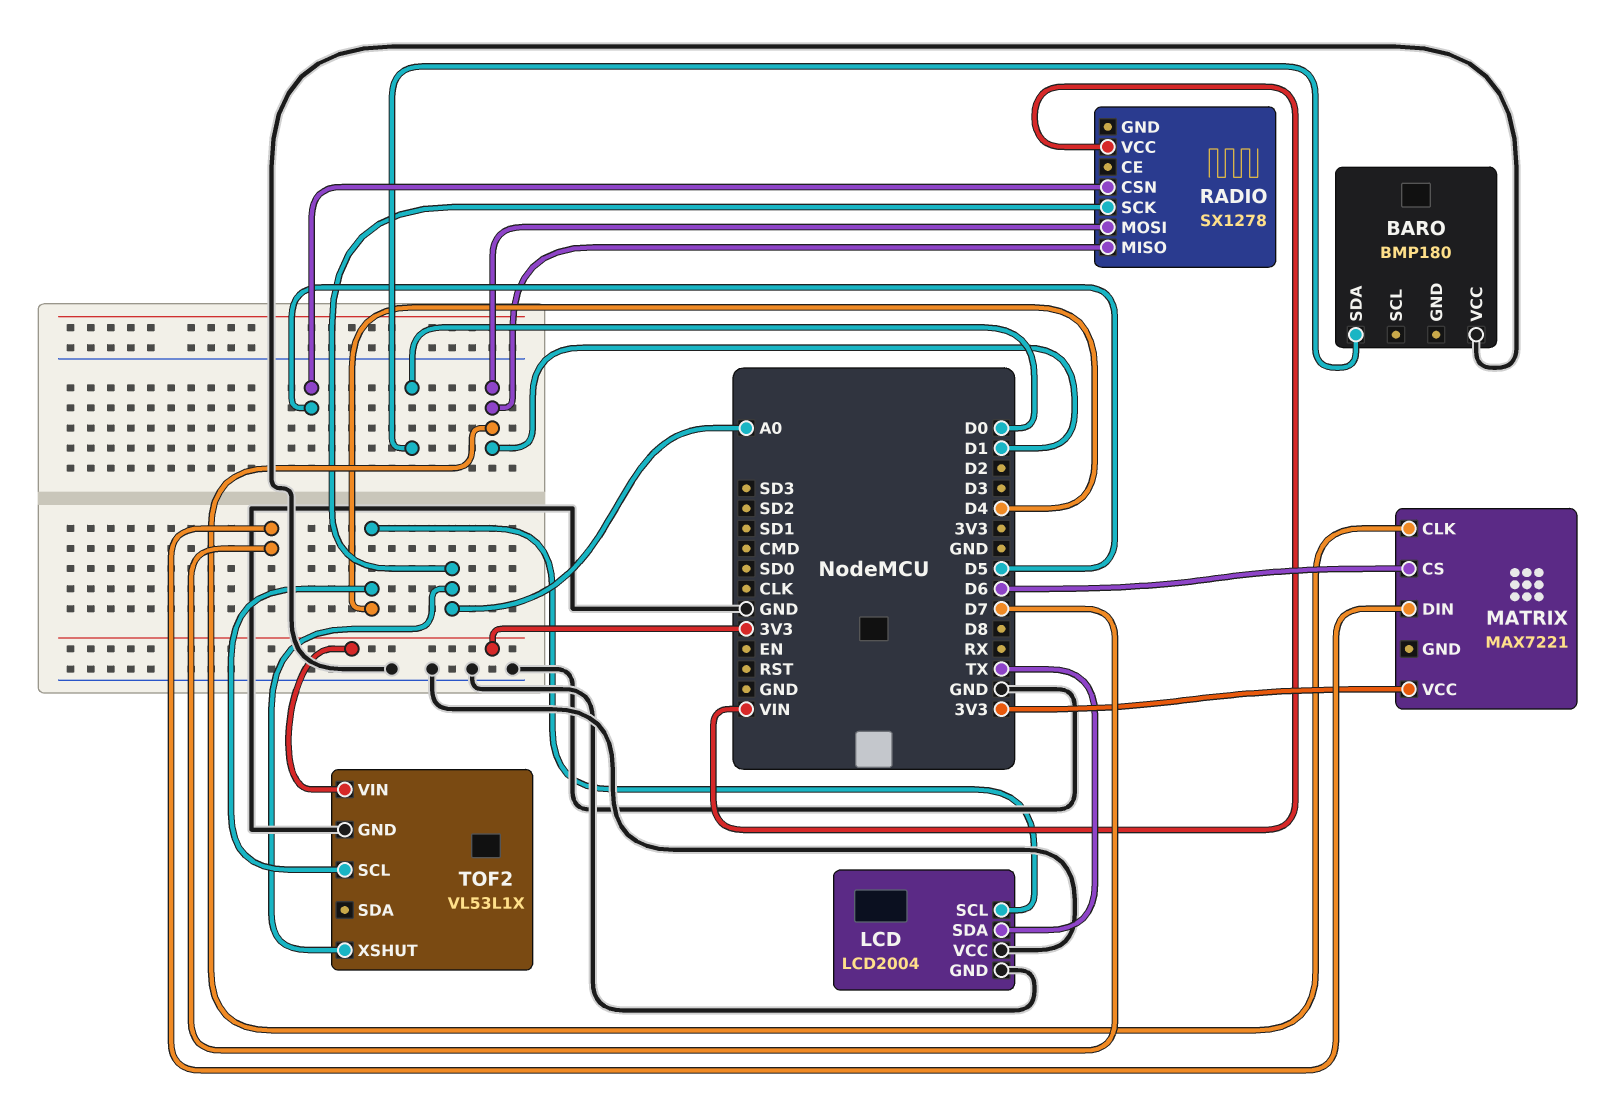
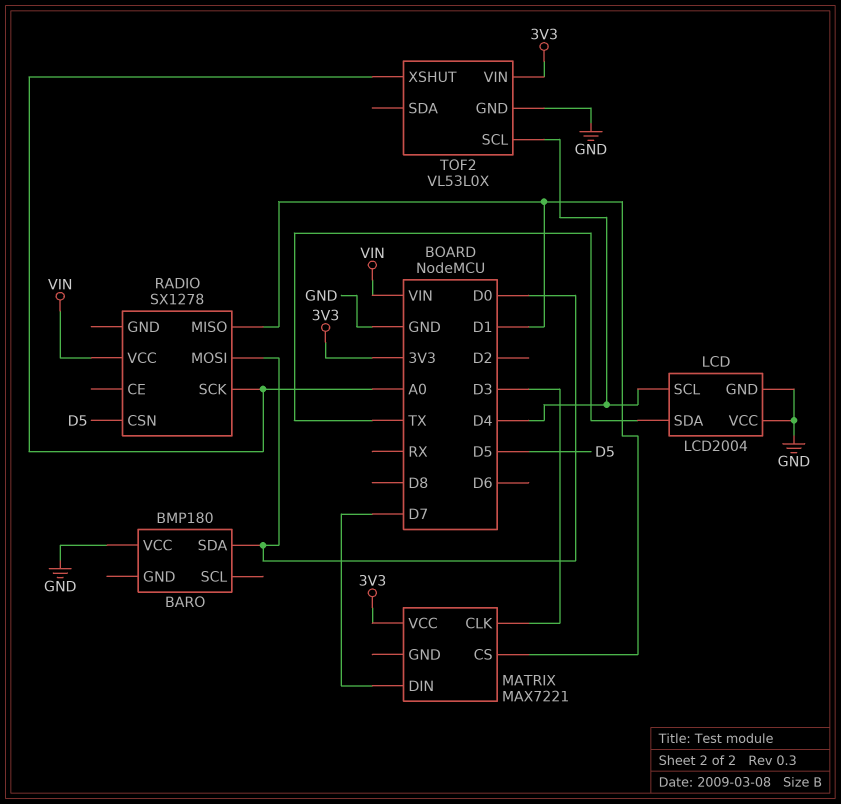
MATRIX pin CLK: D1 -> D3
MATRIX pin CS: D6 -> D1
RADIO pin MOSI: D1 -> D0
TOF2: VL53L1X -> VL53L0X

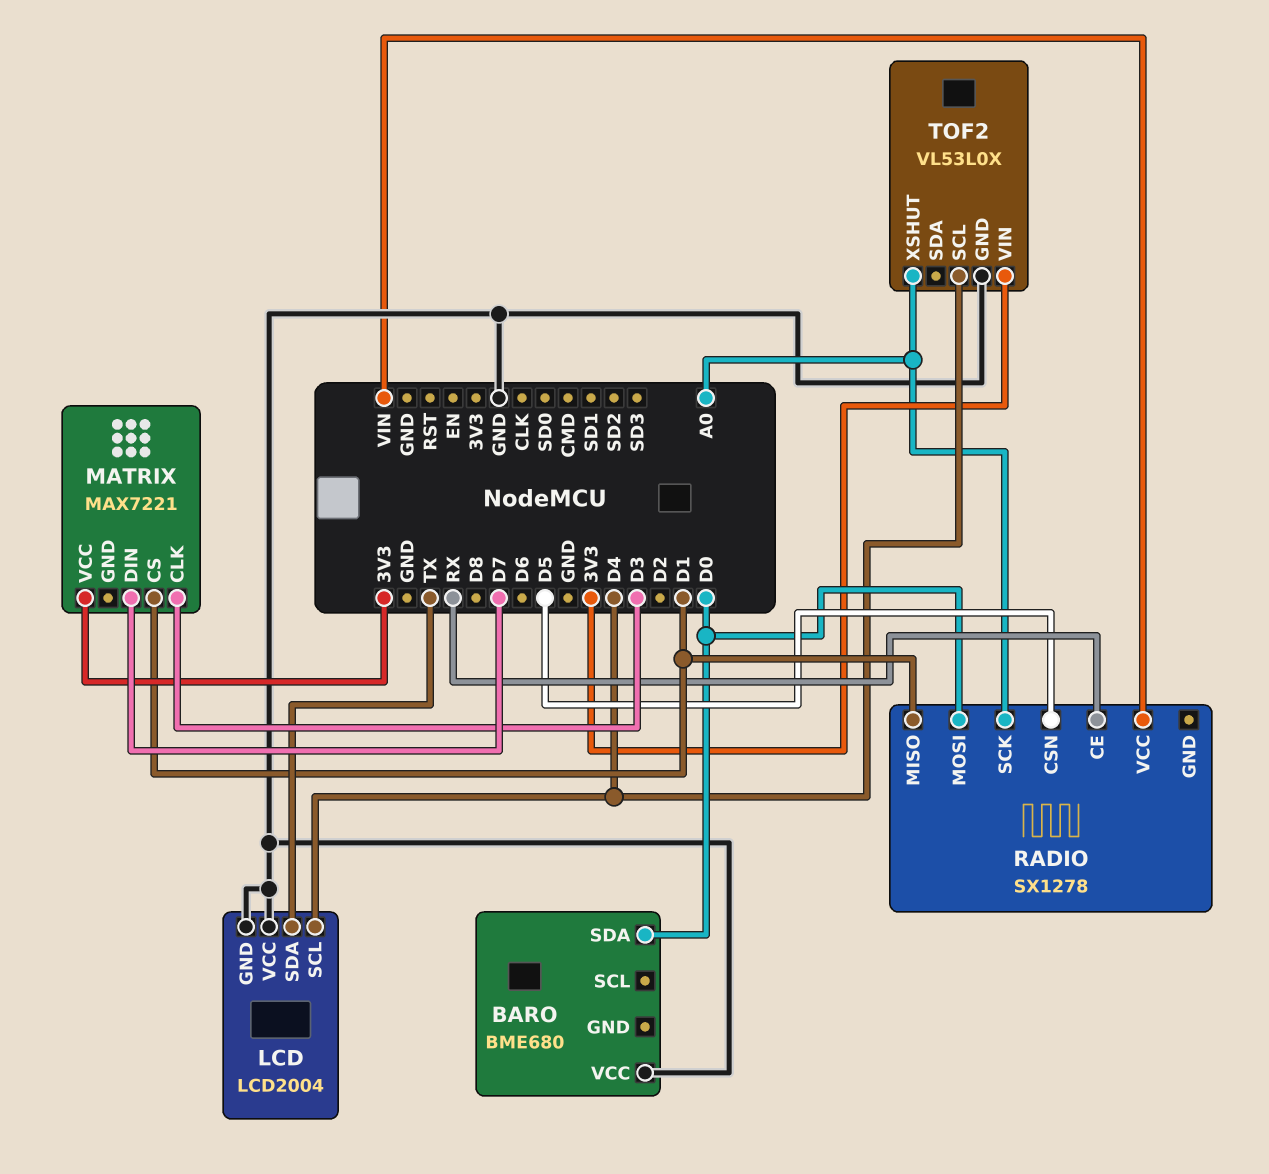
BARO: BMP180 -> BME680
RADIO pin CE: none -> RX

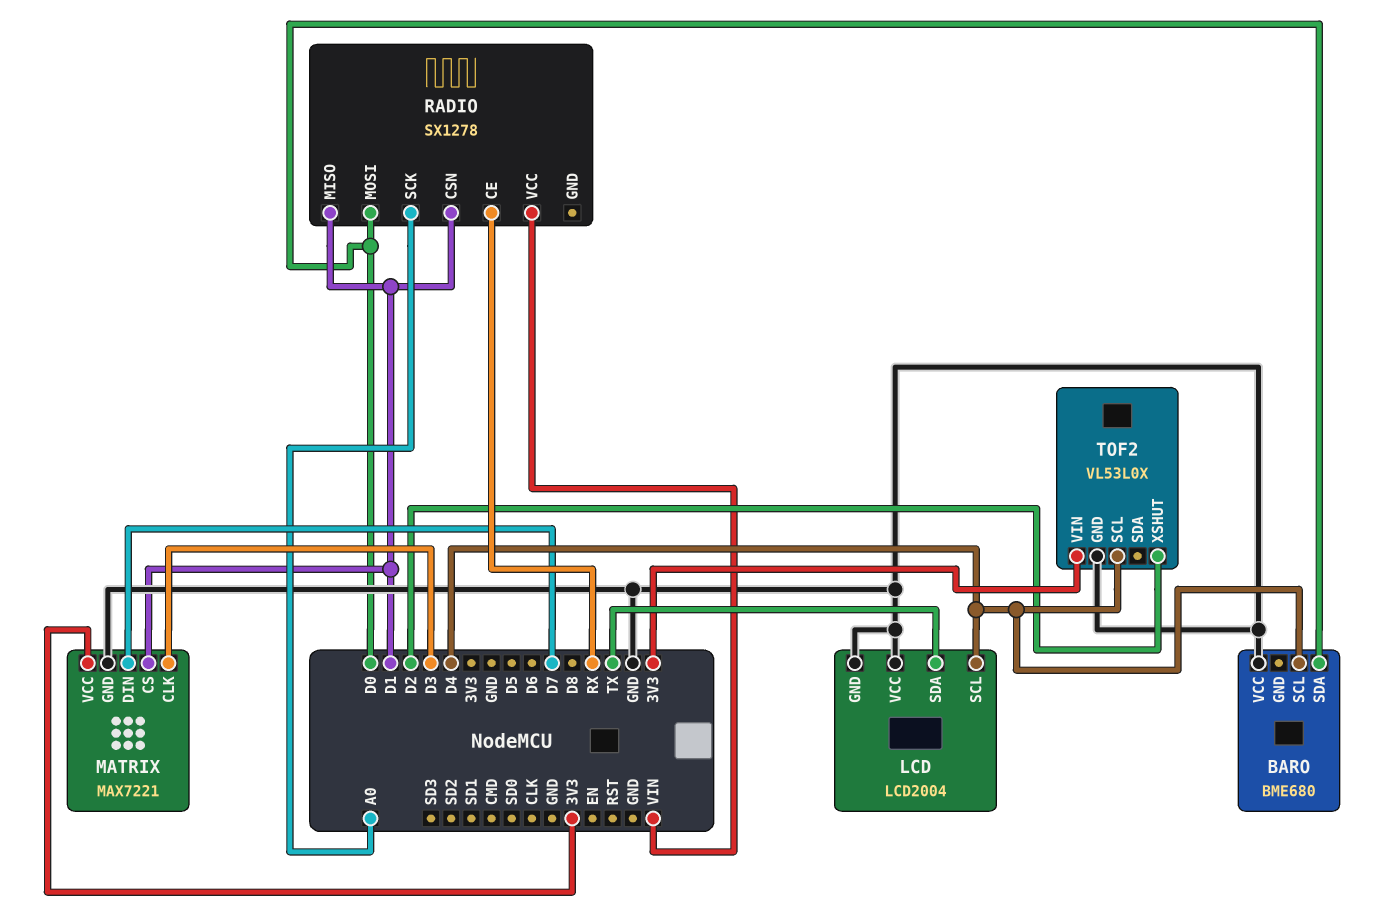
BARO pin SCL: none -> D4
MATRIX pin GND: none -> GND
RADIO pin CSN: D5 -> D1
TOF2 pin XSHUT: A0 -> D2

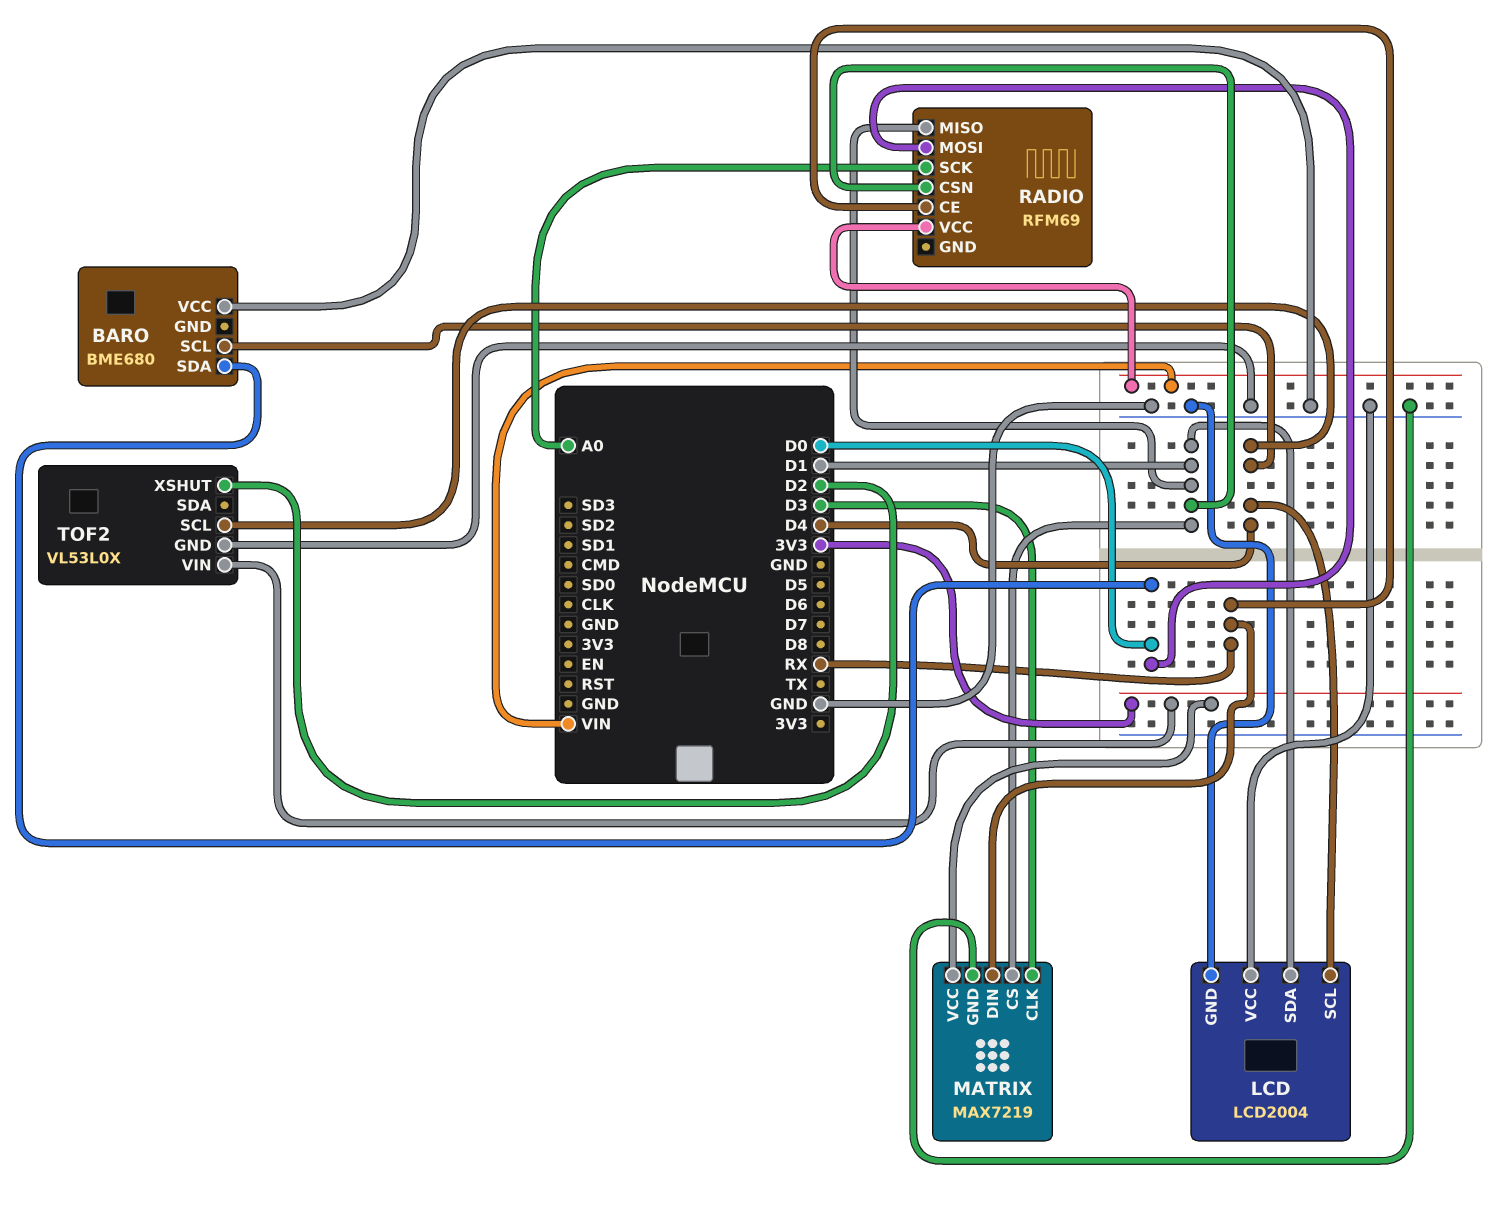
LCD pin SDA: TX -> D1
MATRIX: MAX7221 -> MAX7219
MATRIX pin DIN: D7 -> RX
RADIO: SX1278 -> RFM69

